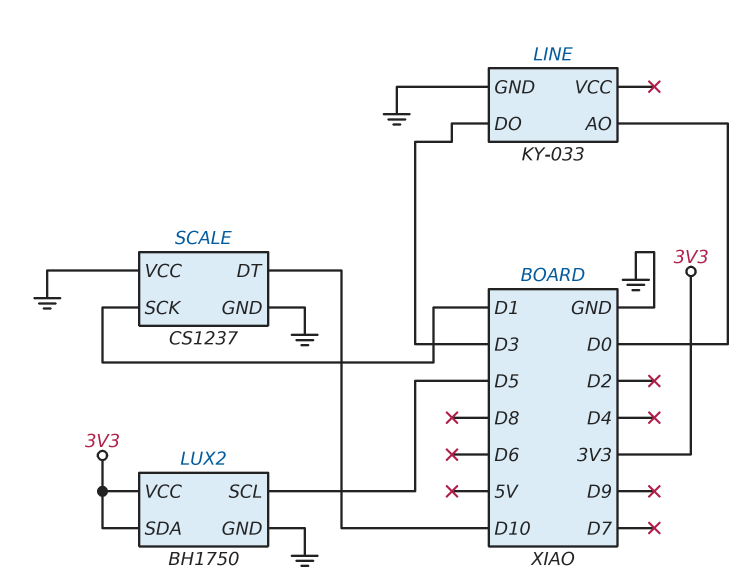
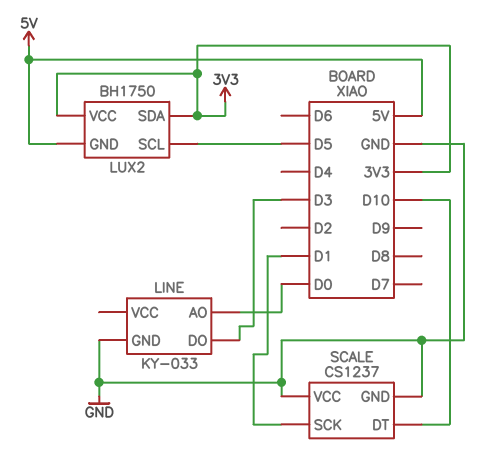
LUX2 pin GND: GND -> 5V

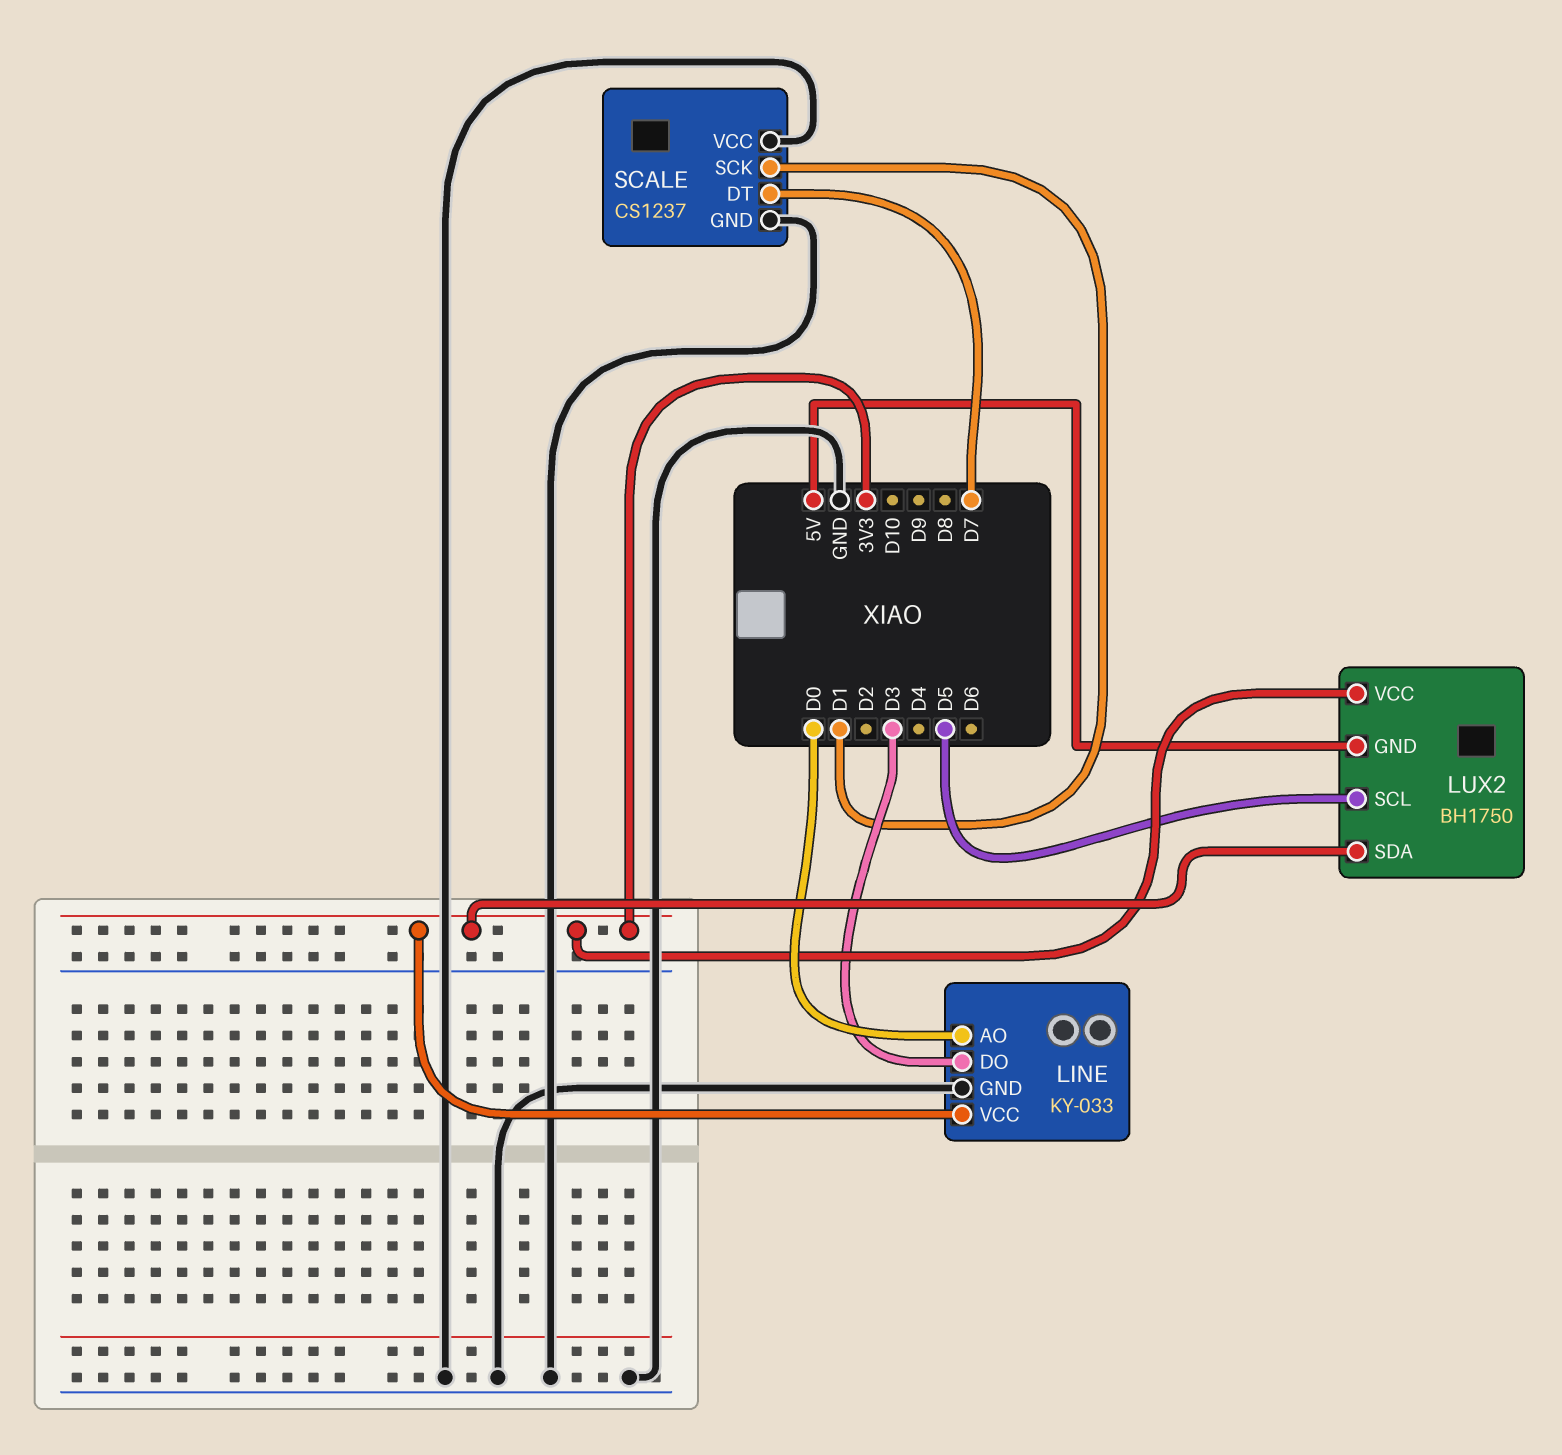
LINE pin VCC: none -> 3V3
SCALE pin DT: D10 -> D7

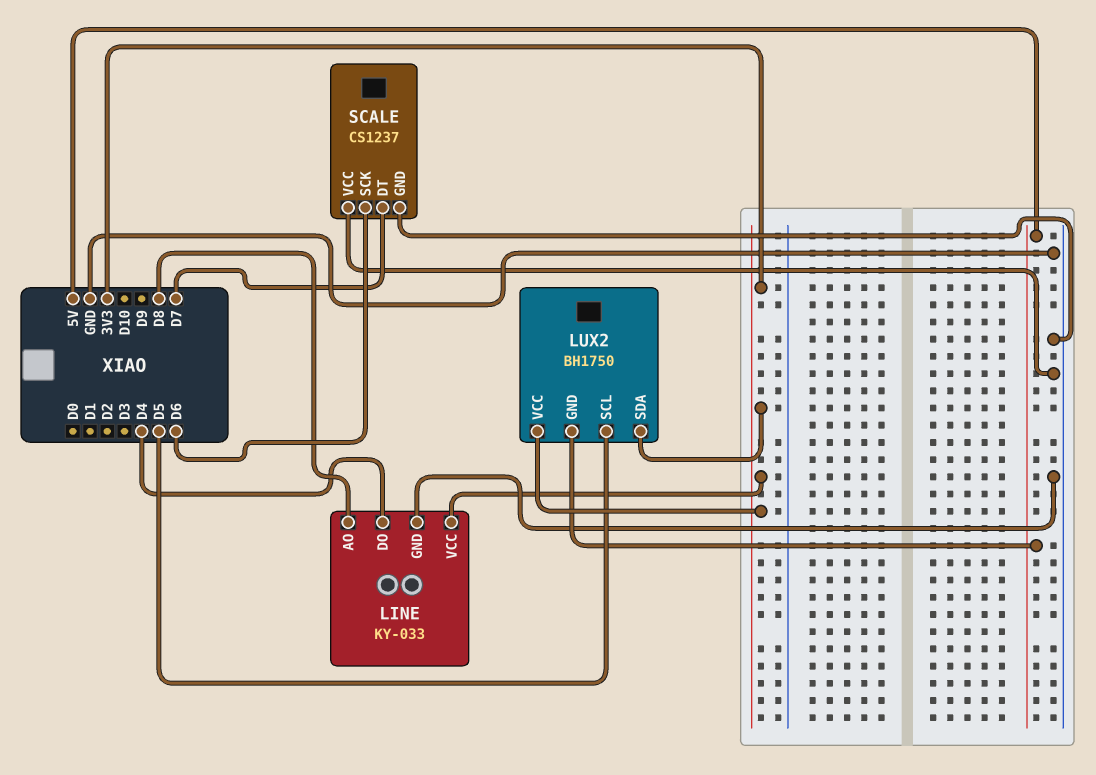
LINE pin AO: D0 -> D8
LINE pin DO: D3 -> D4
SCALE pin SCK: D1 -> D6

